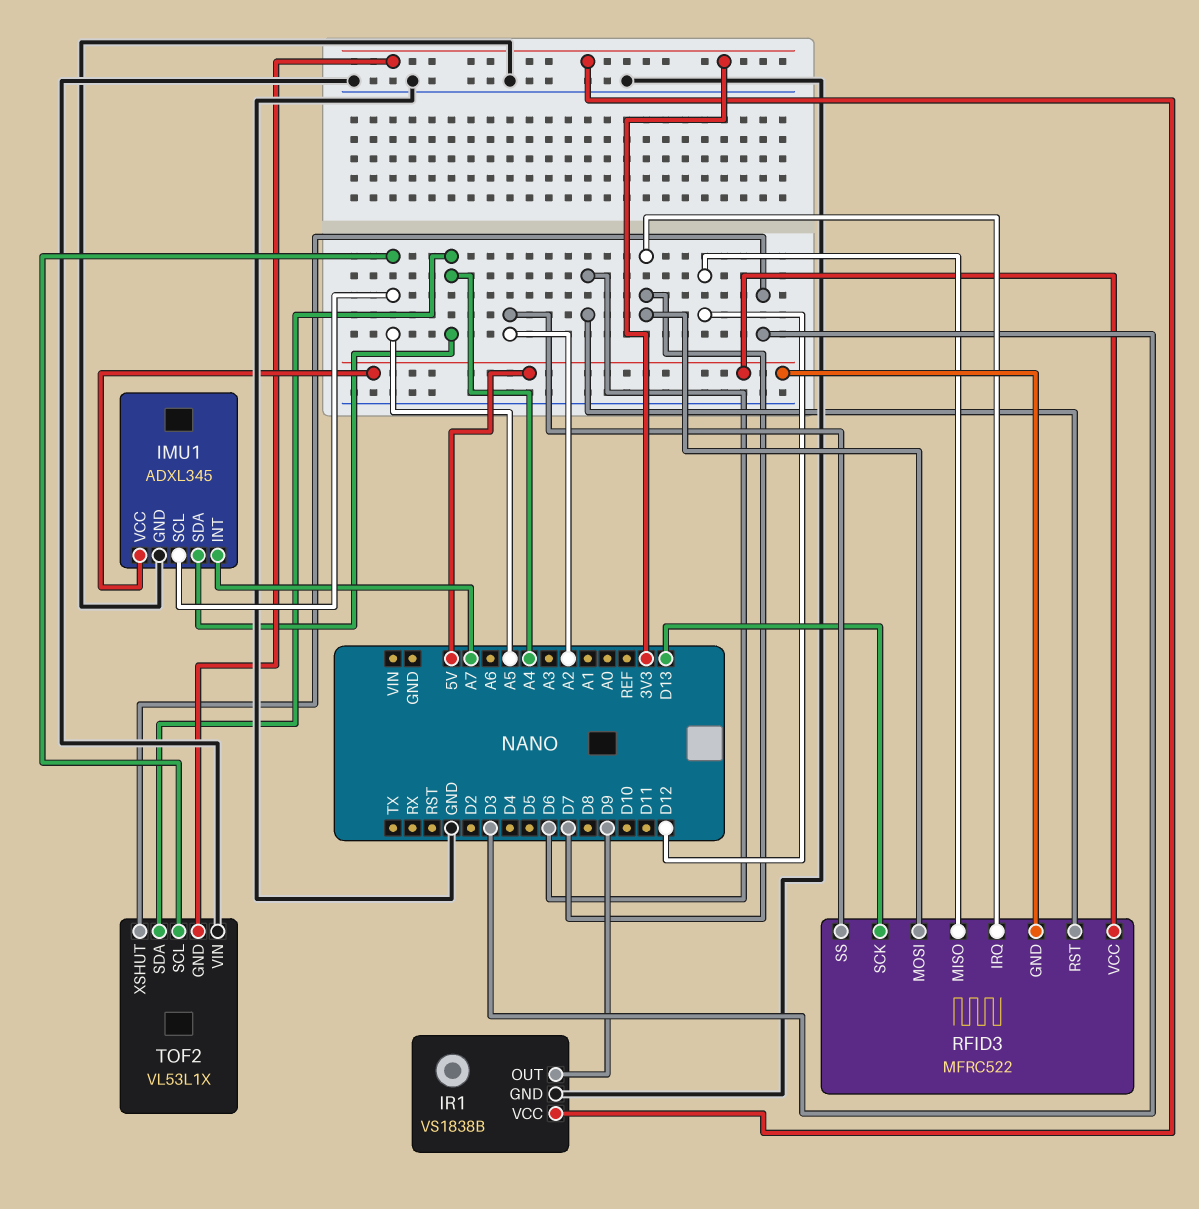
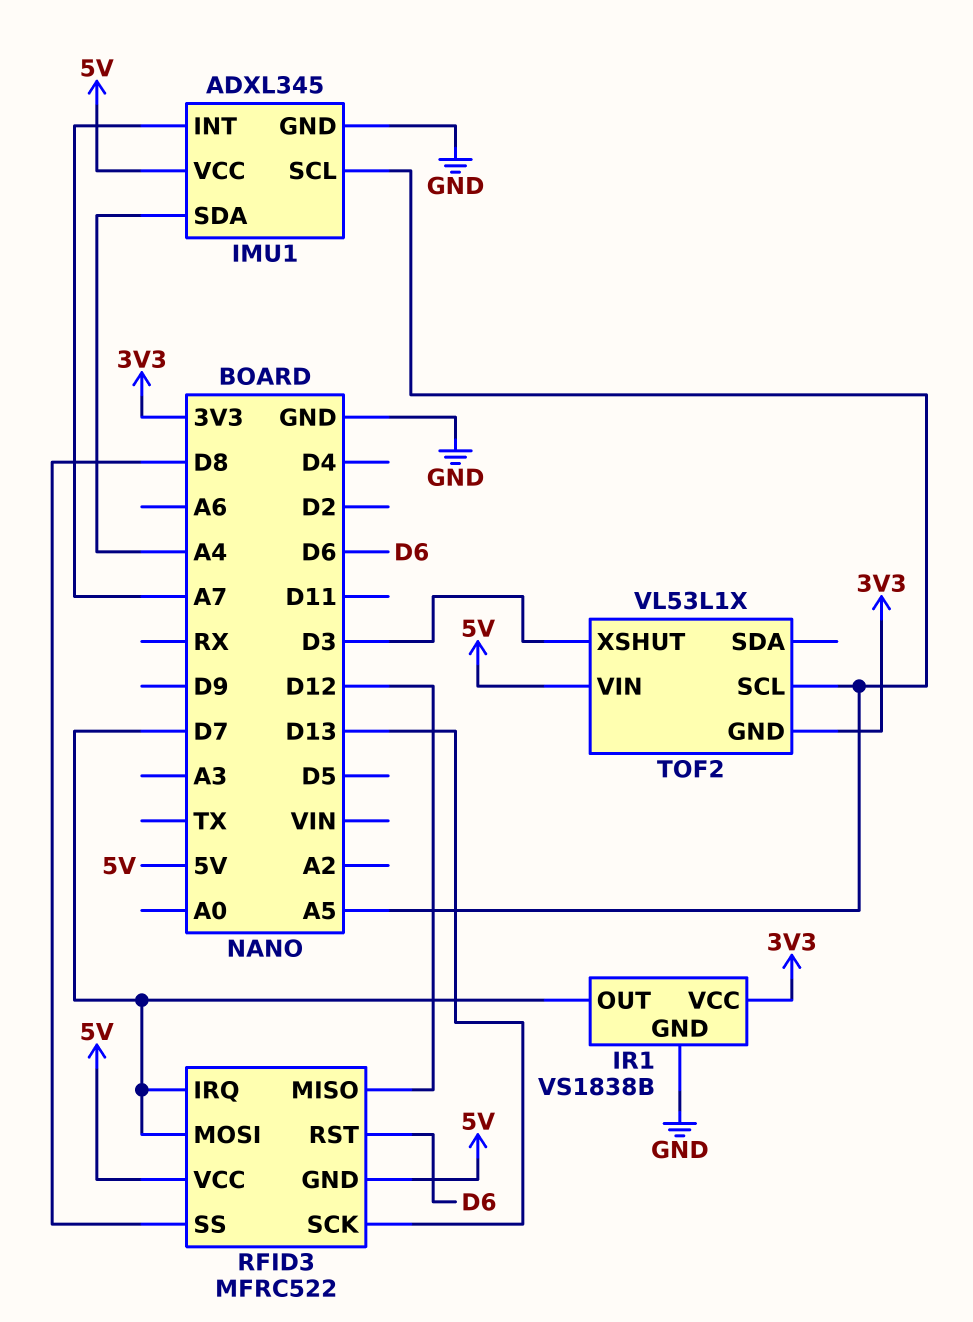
IR1 pin OUT: D9 -> D7
RFID3 pin SS: A2 -> D8
TOF2 pin SDA: A4 -> none
TOF2 pin VIN: GND -> 5V

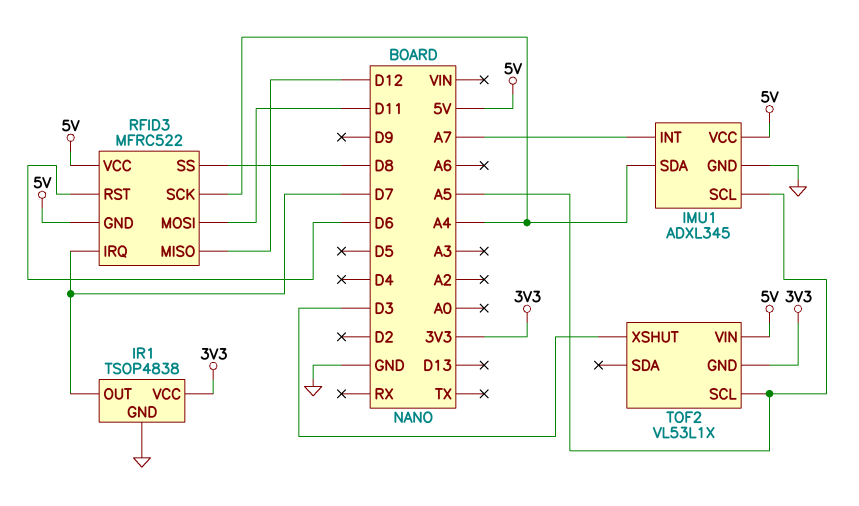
IR1: VS1838B -> TSOP4838
RFID3 pin MOSI: D7 -> D11
RFID3 pin SCK: D13 -> A4

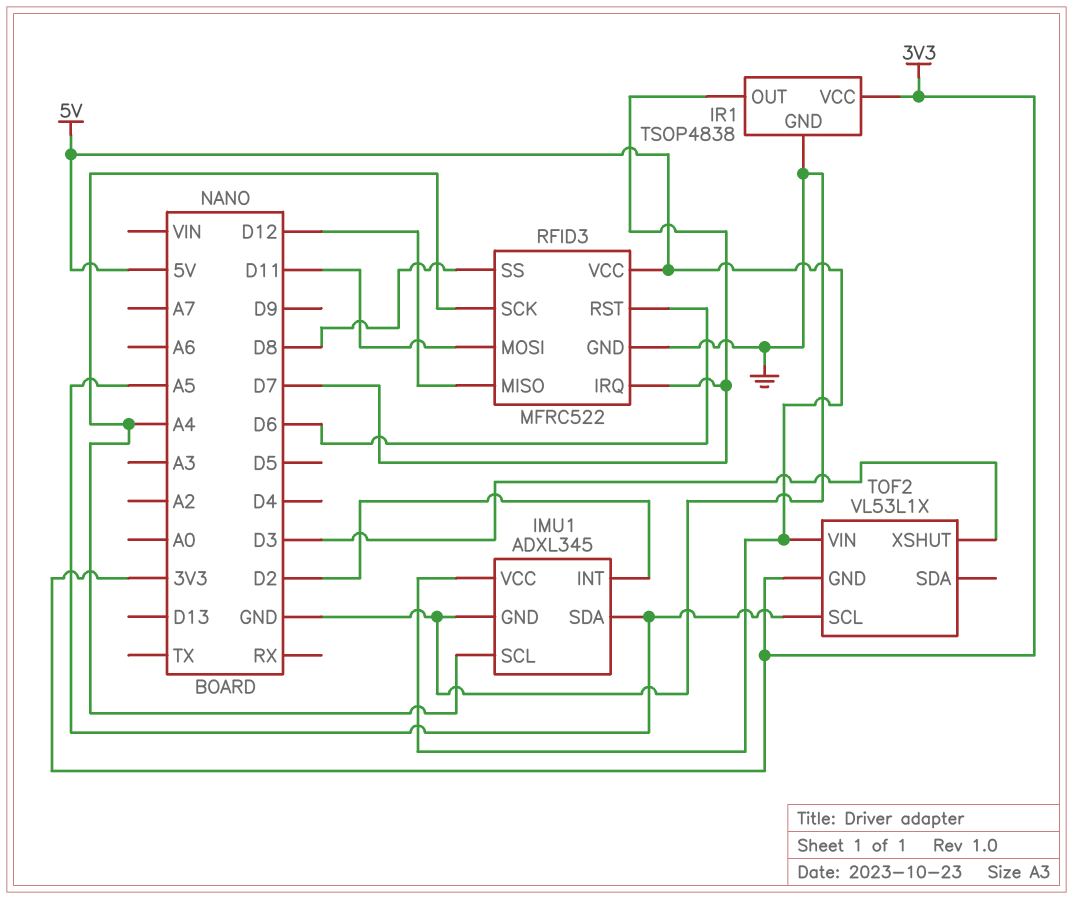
IMU1 pin INT: A7 -> D2
IMU1 pin SCL: A5 -> A4
IMU1 pin SDA: A4 -> A5
RFID3 pin GND: 5V -> GND

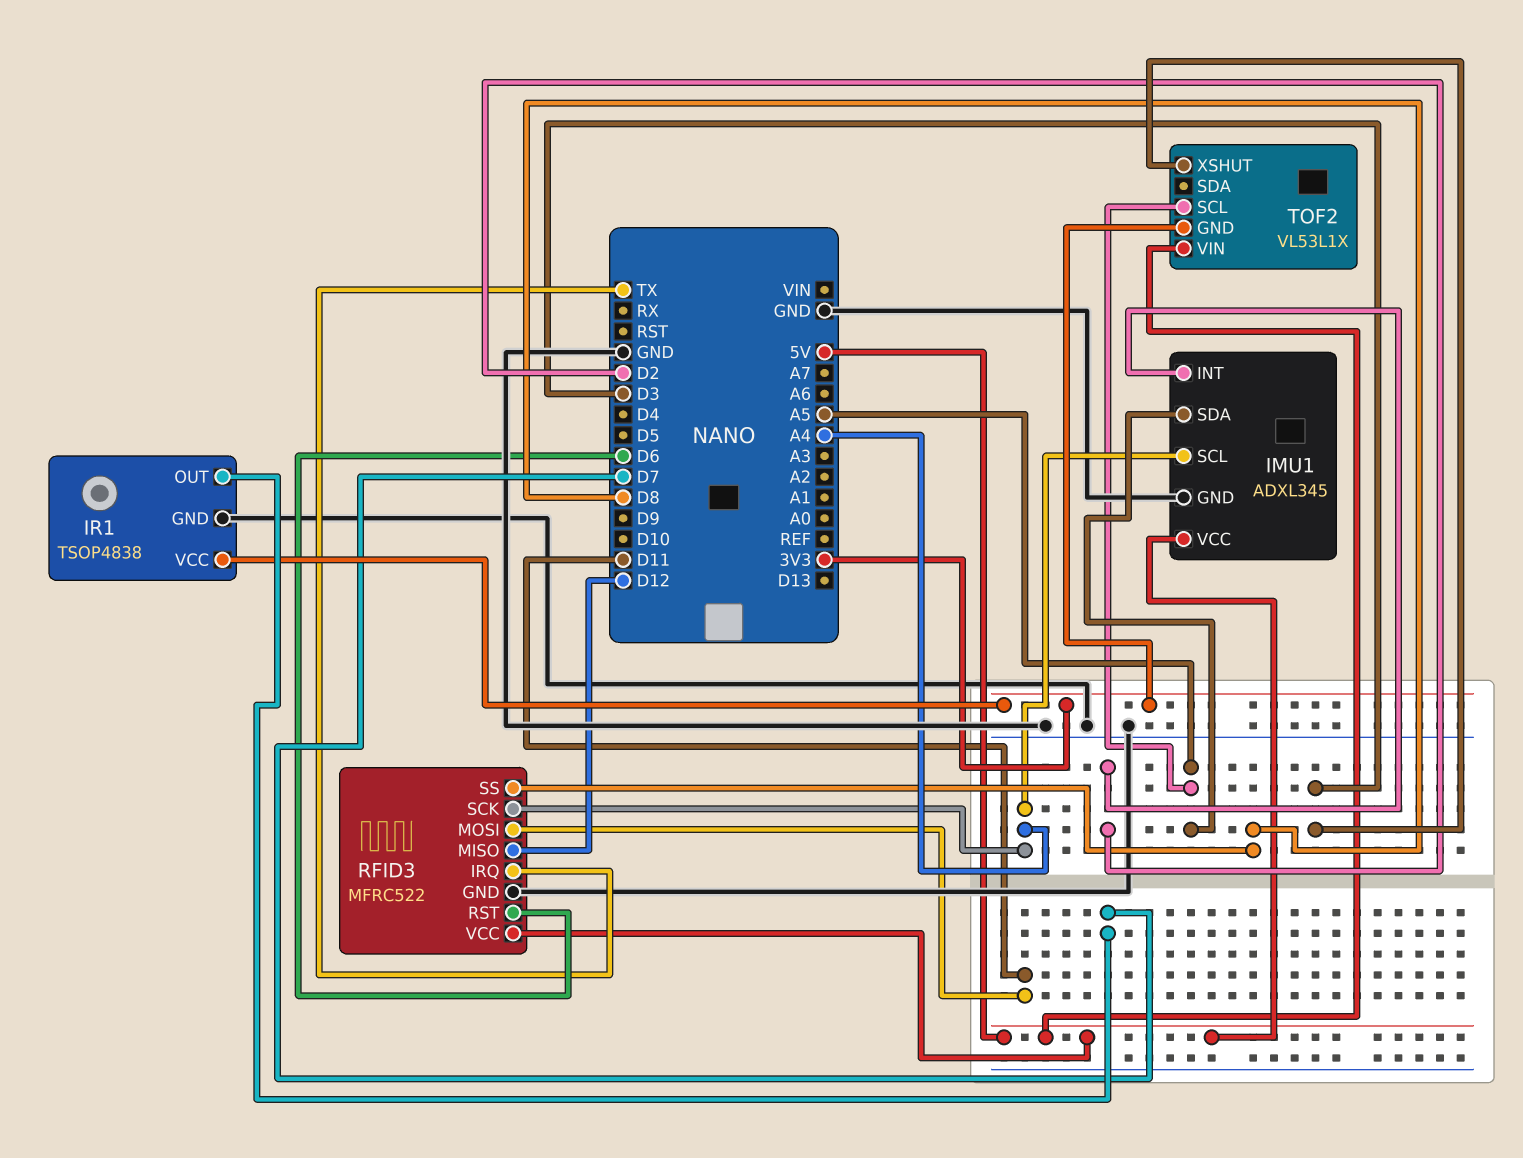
RFID3 pin IRQ: D7 -> TX

